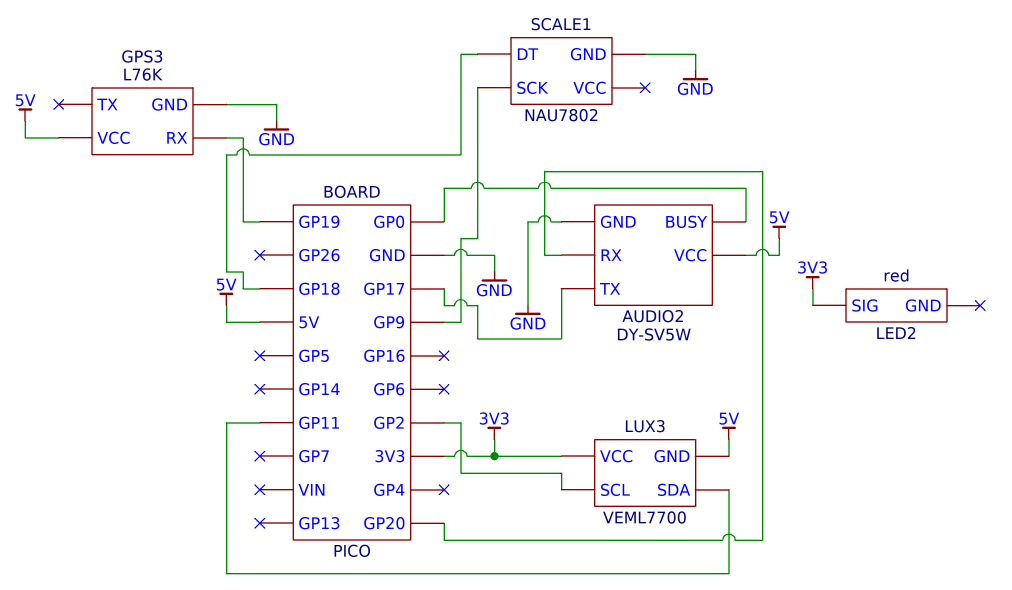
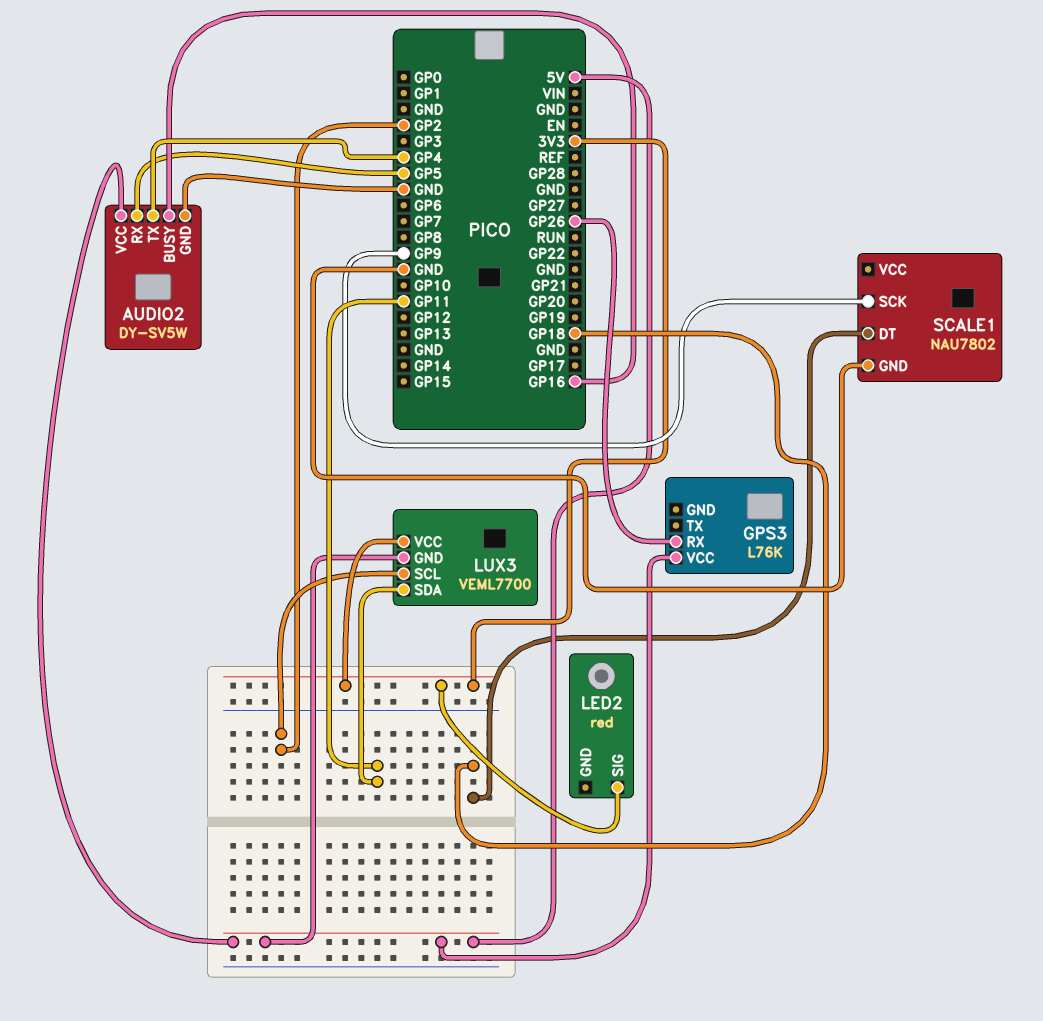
AUDIO2 pin BUSY: GP0 -> GP16
AUDIO2 pin RX: GP20 -> GP5
AUDIO2 pin TX: GP17 -> GP4
GPS3 pin GND: GND -> none
GPS3 pin RX: GP19 -> GP26

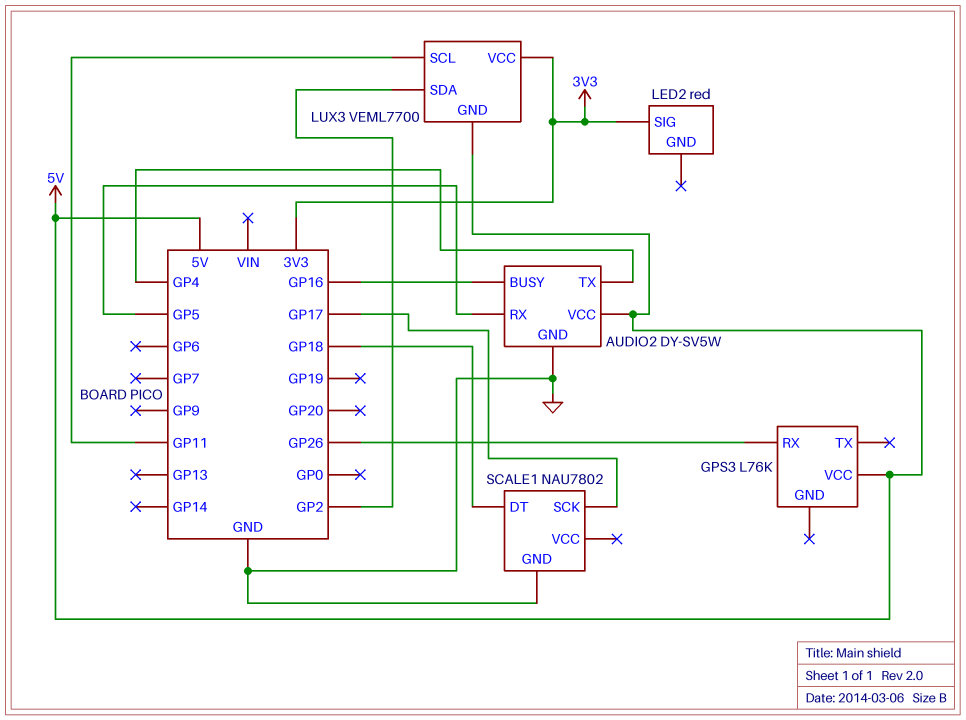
LUX3 pin SCL: GP2 -> GP11
LUX3 pin SDA: GP11 -> GP2
SCALE1 pin SCK: GP9 -> GP17

